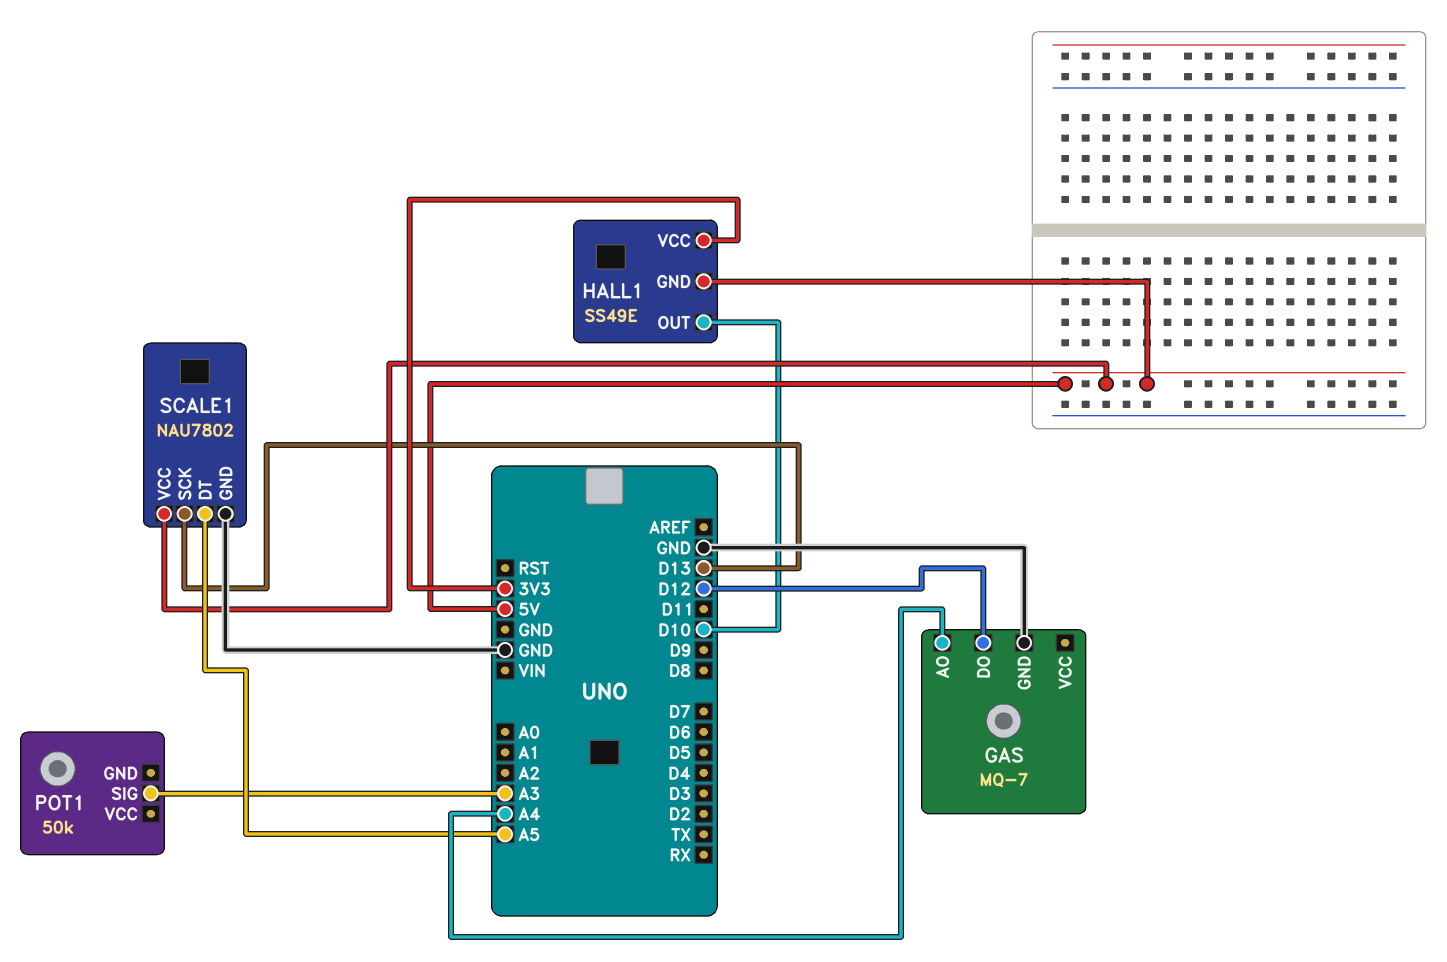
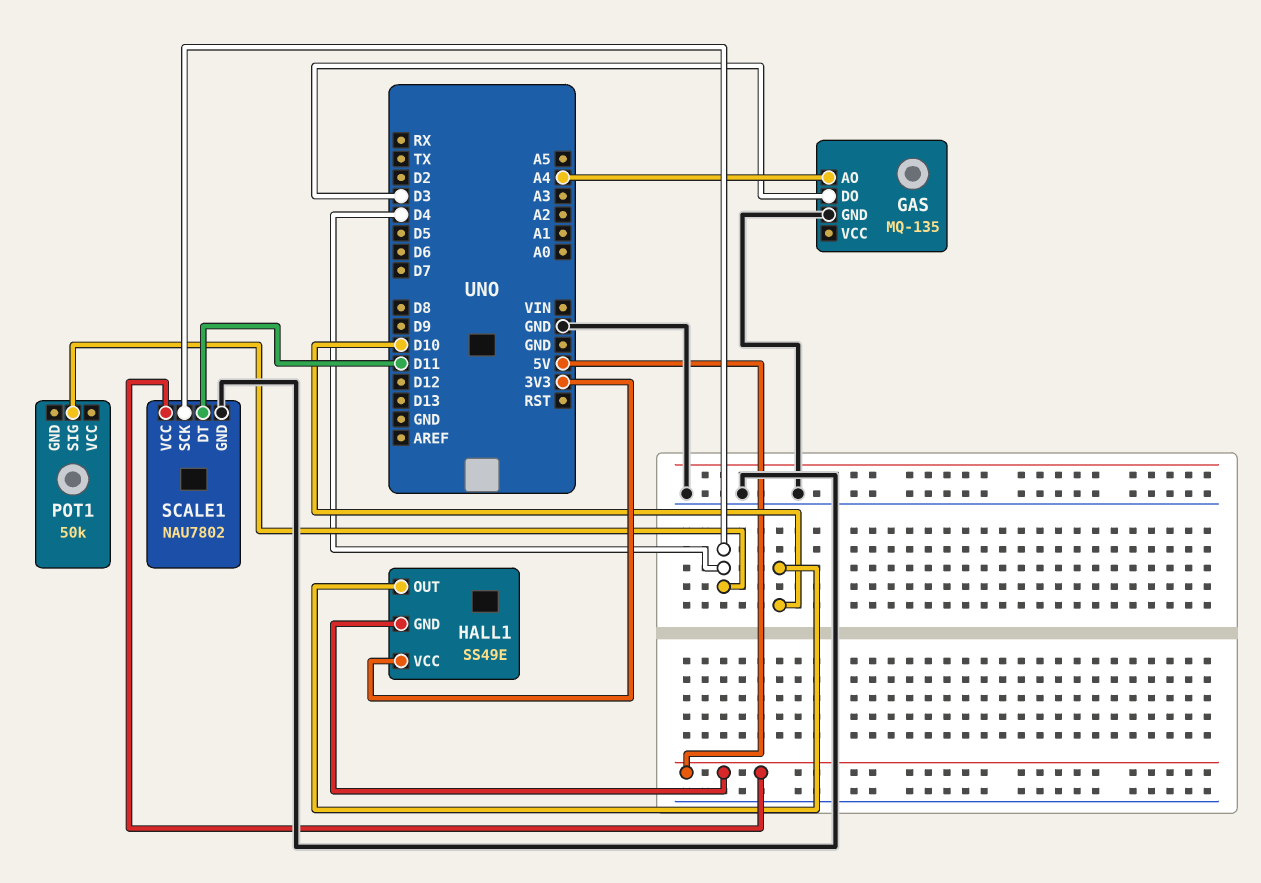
GAS: MQ-7 -> MQ-135
GAS pin DO: D12 -> D3
POT1 pin SIG: A3 -> D4
SCALE1 pin DT: A5 -> D11
SCALE1 pin SCK: D13 -> D4

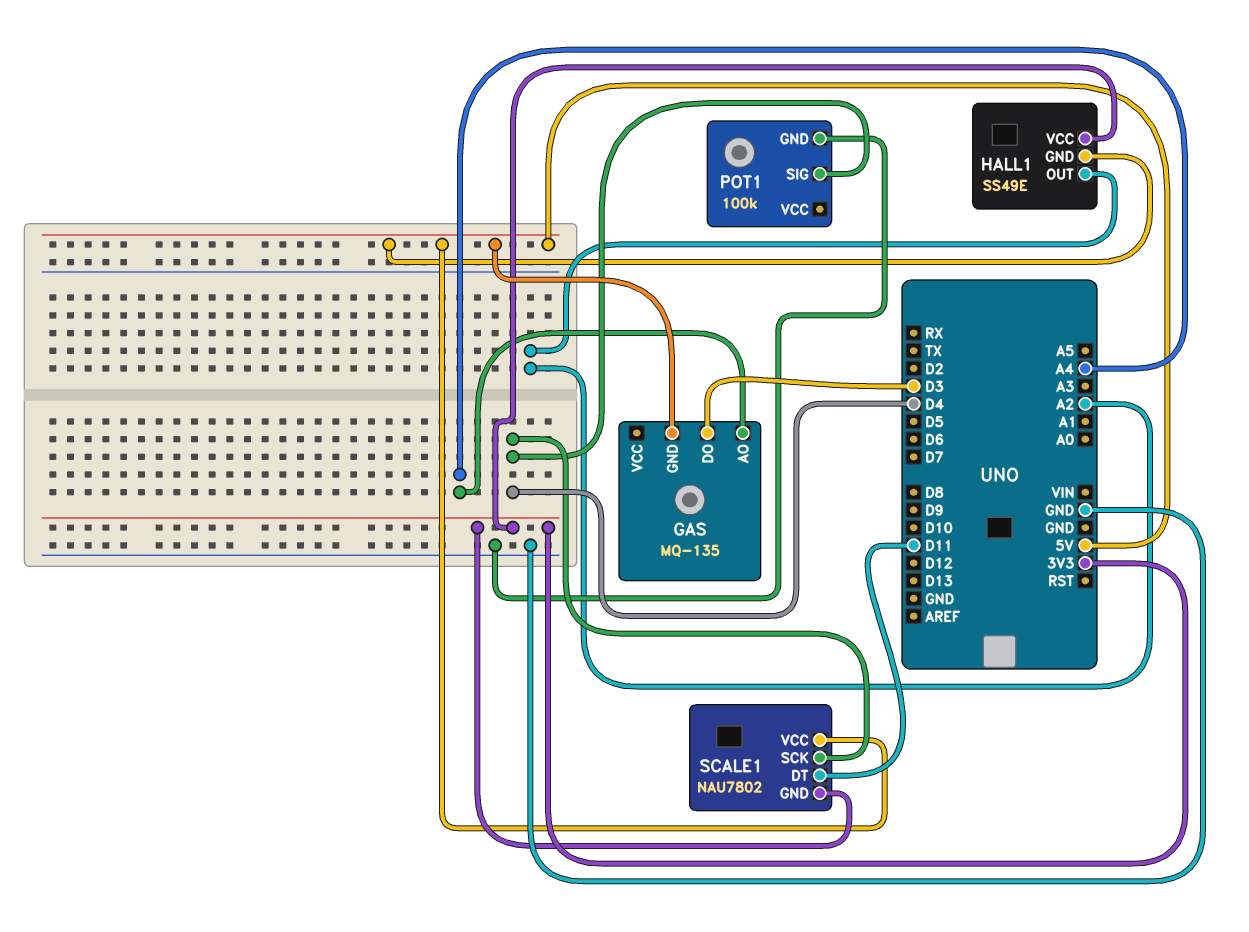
GAS pin GND: GND -> 5V
HALL1 pin OUT: D10 -> A2
POT1: 50k -> 100k
POT1 pin GND: none -> GND
SCALE1 pin GND: GND -> 3V3

